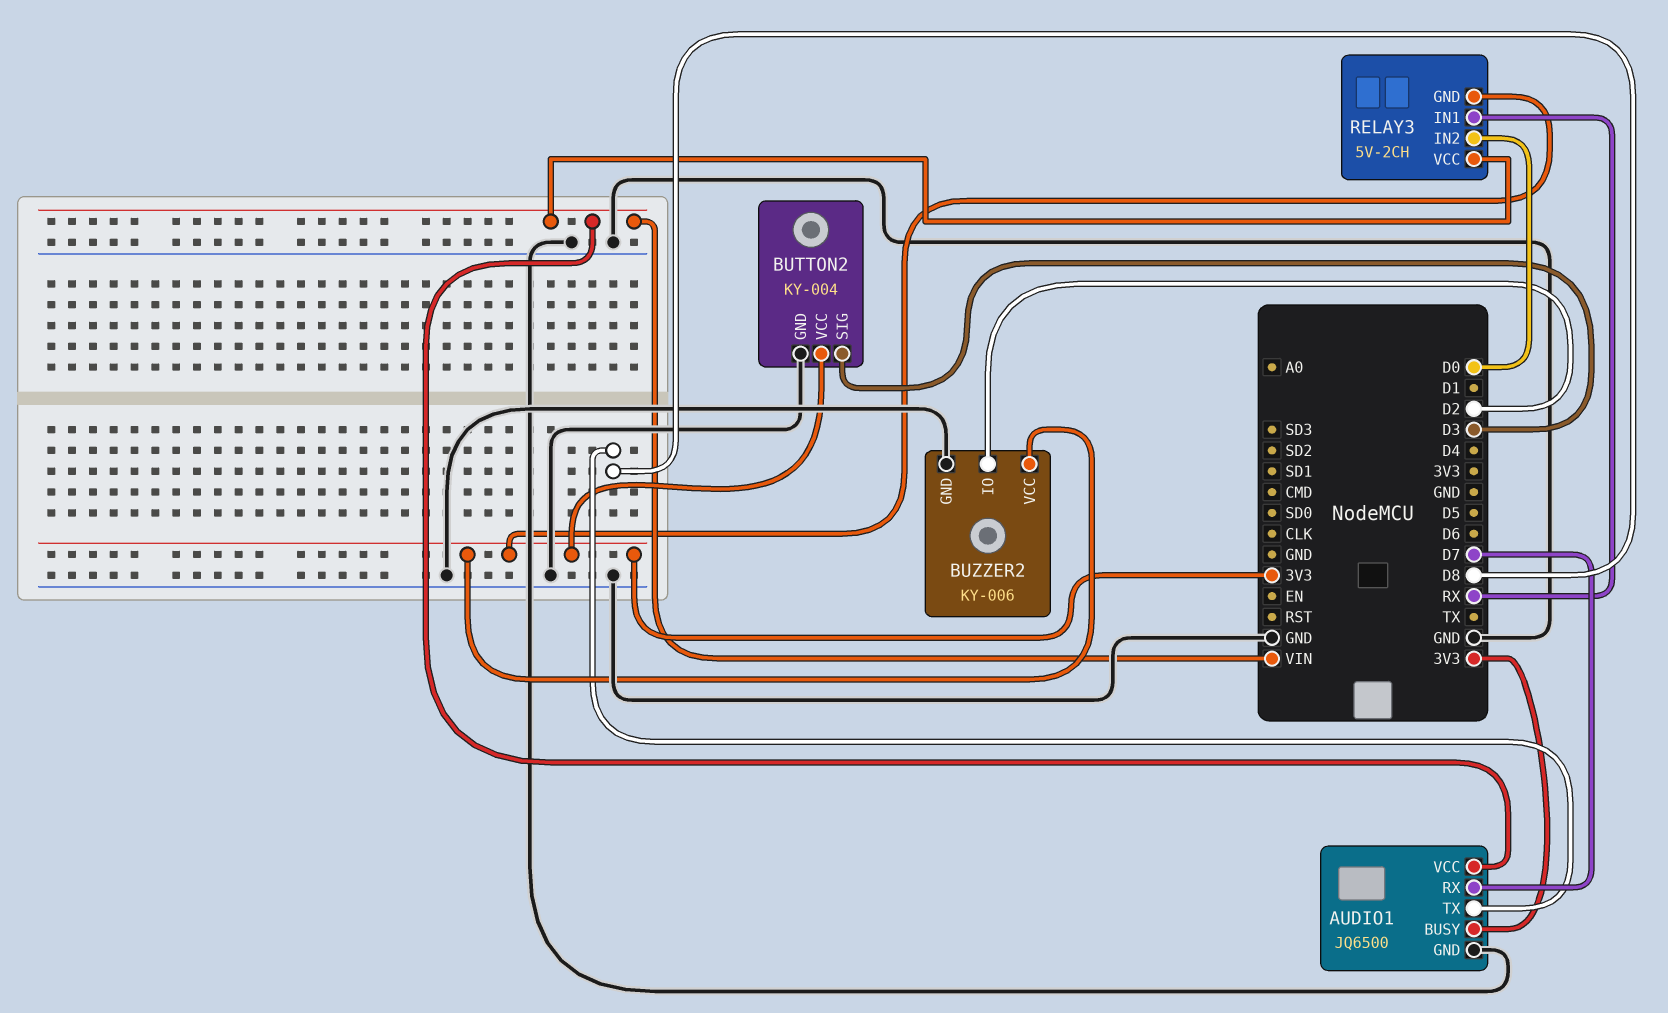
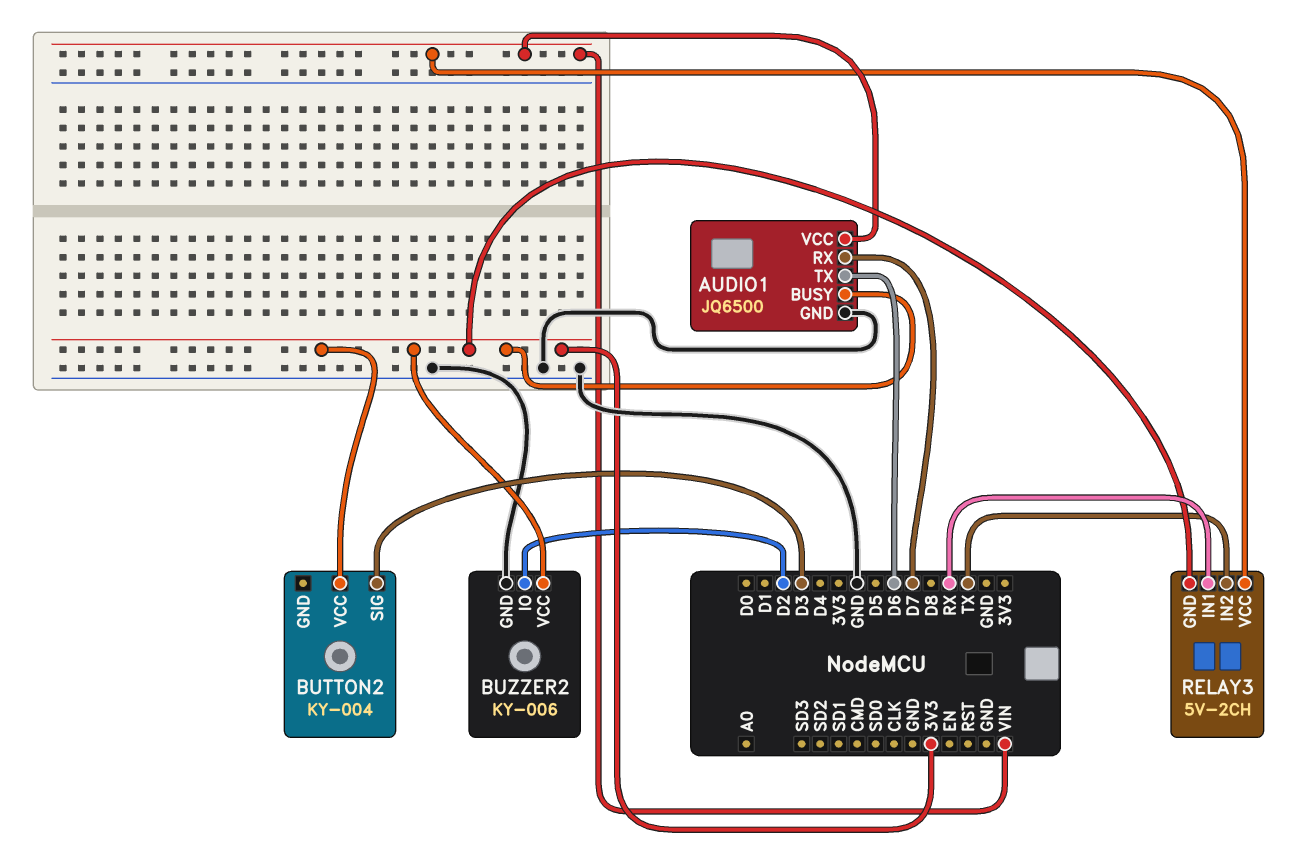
AUDIO1 pin TX: D8 -> D6
BUTTON2 pin GND: GND -> none
RELAY3 pin IN2: D0 -> TX

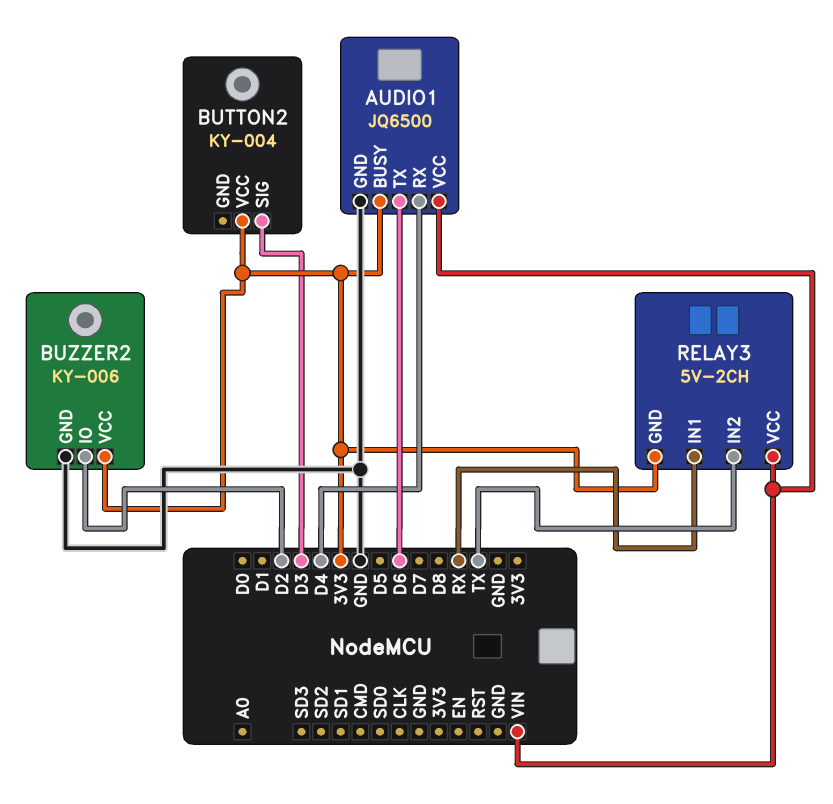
AUDIO1 pin RX: D7 -> D4

